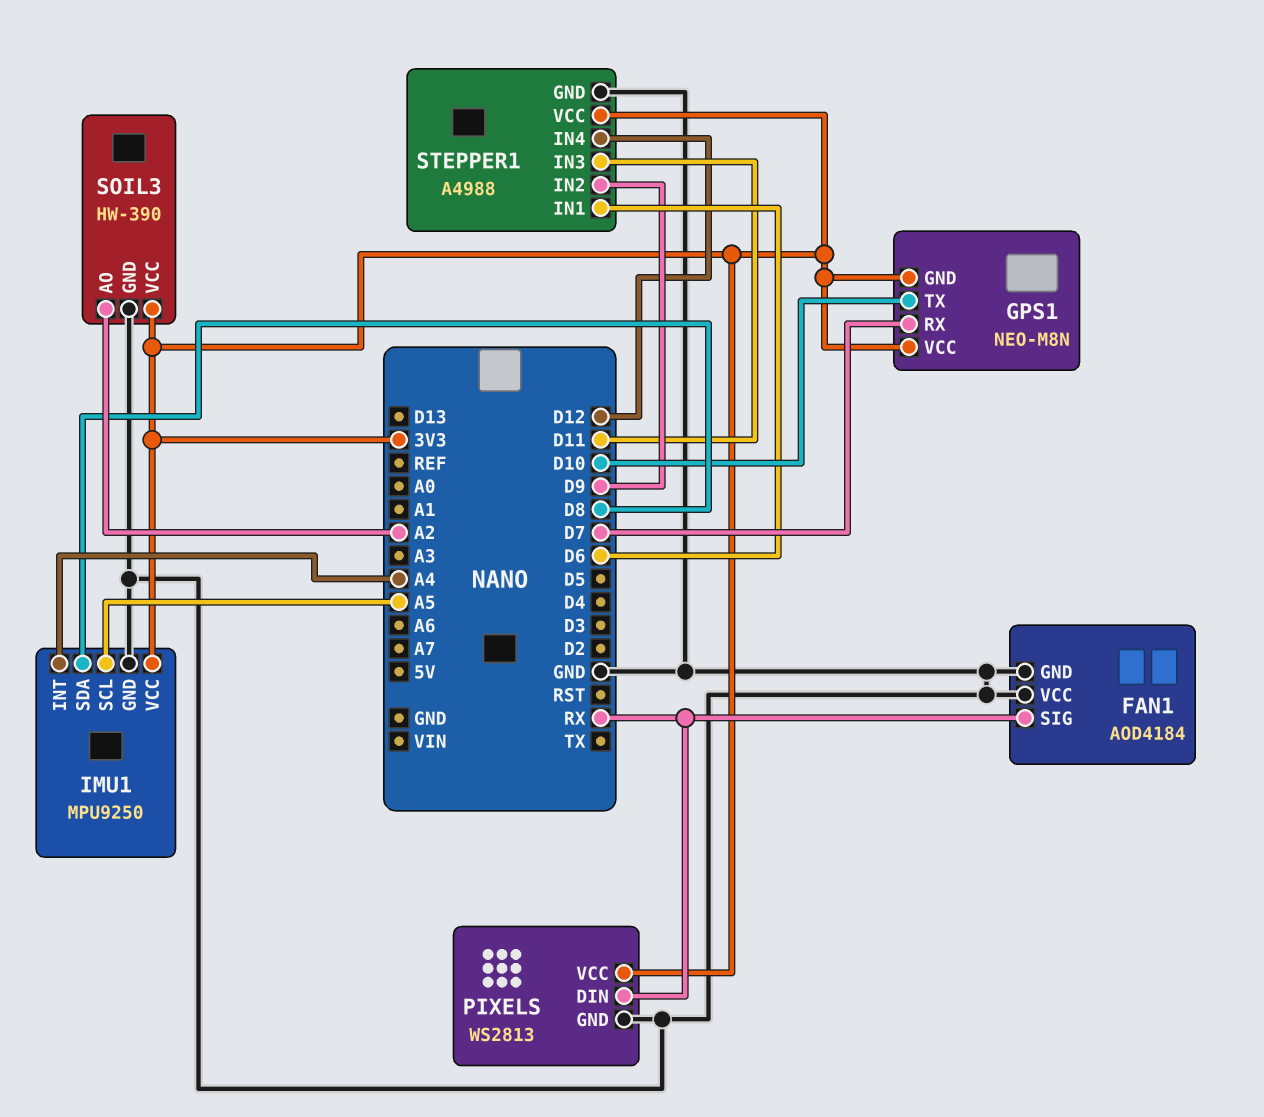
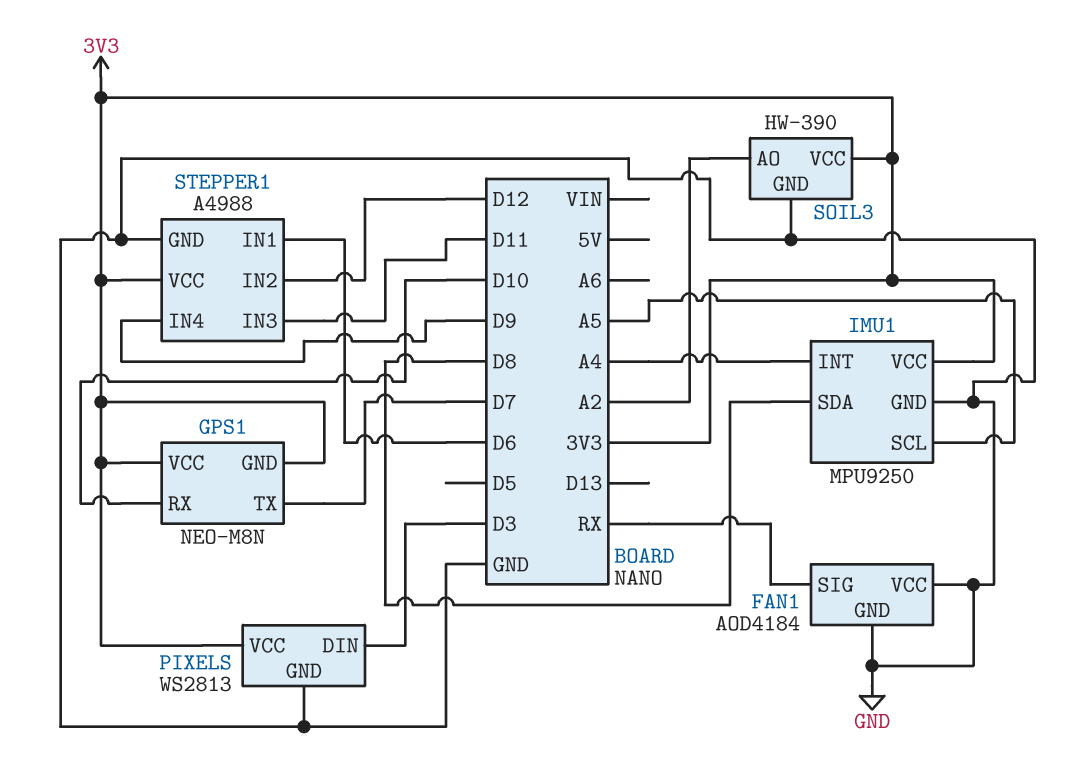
GPS1 pin RX: D7 -> D10
GPS1 pin TX: D10 -> D7
PIXELS pin DIN: RX -> D3
STEPPER1 pin IN2: D9 -> D12
STEPPER1 pin IN4: D12 -> D9

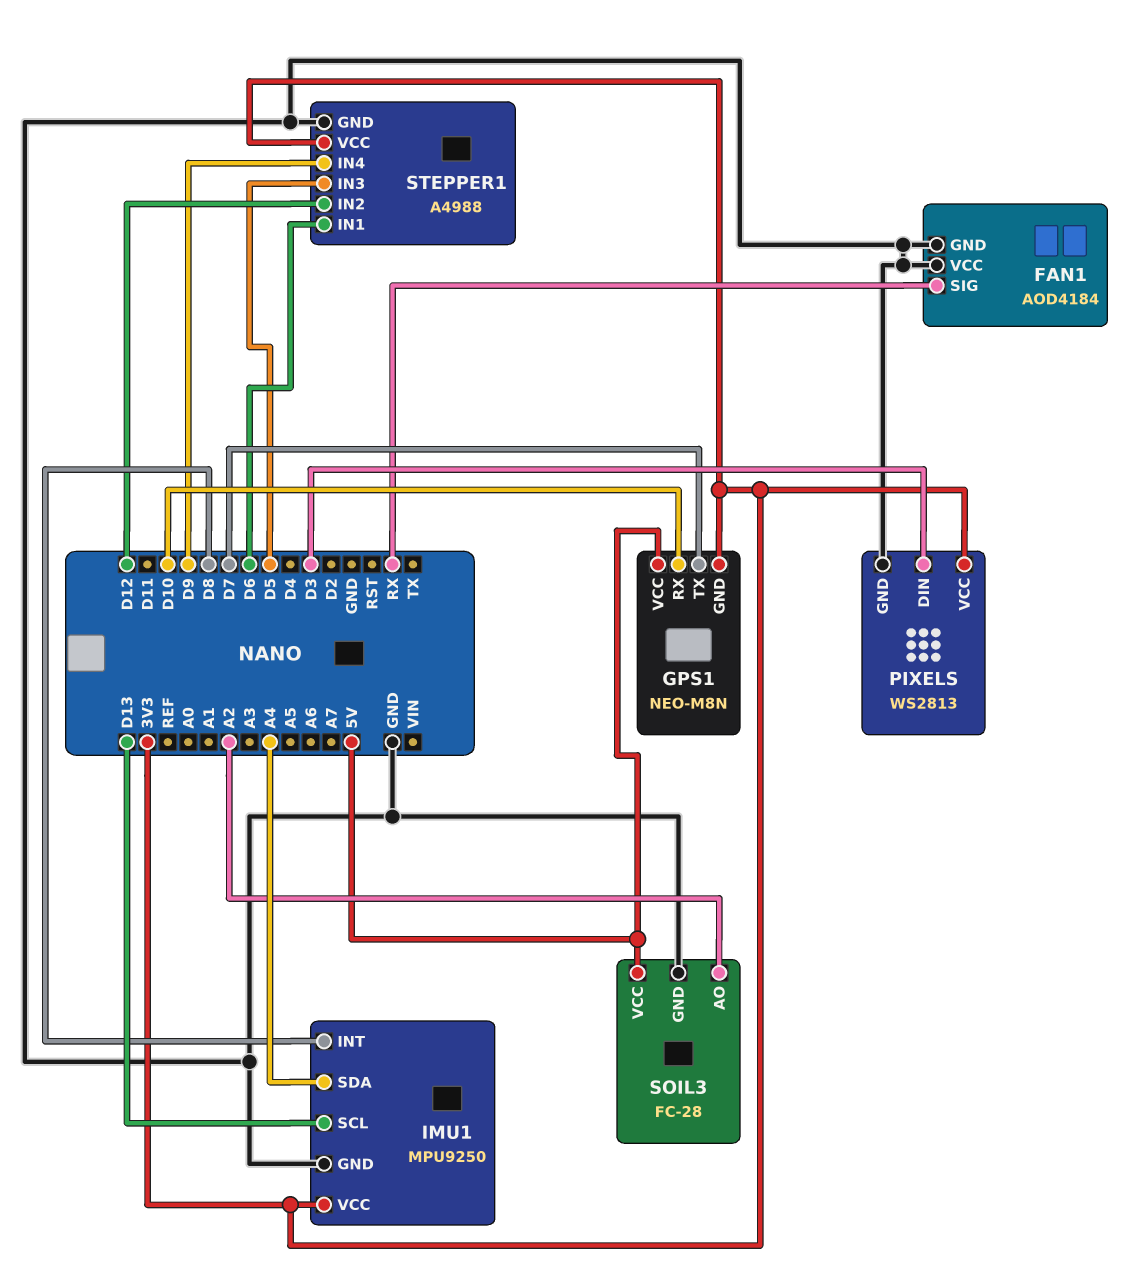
GPS1 pin VCC: 3V3 -> 5V
IMU1 pin INT: A4 -> D8
IMU1 pin SCL: A5 -> D13
IMU1 pin SDA: D8 -> A4
SOIL3: HW-390 -> FC-28
SOIL3 pin VCC: 3V3 -> 5V
STEPPER1 pin IN3: D11 -> D5

